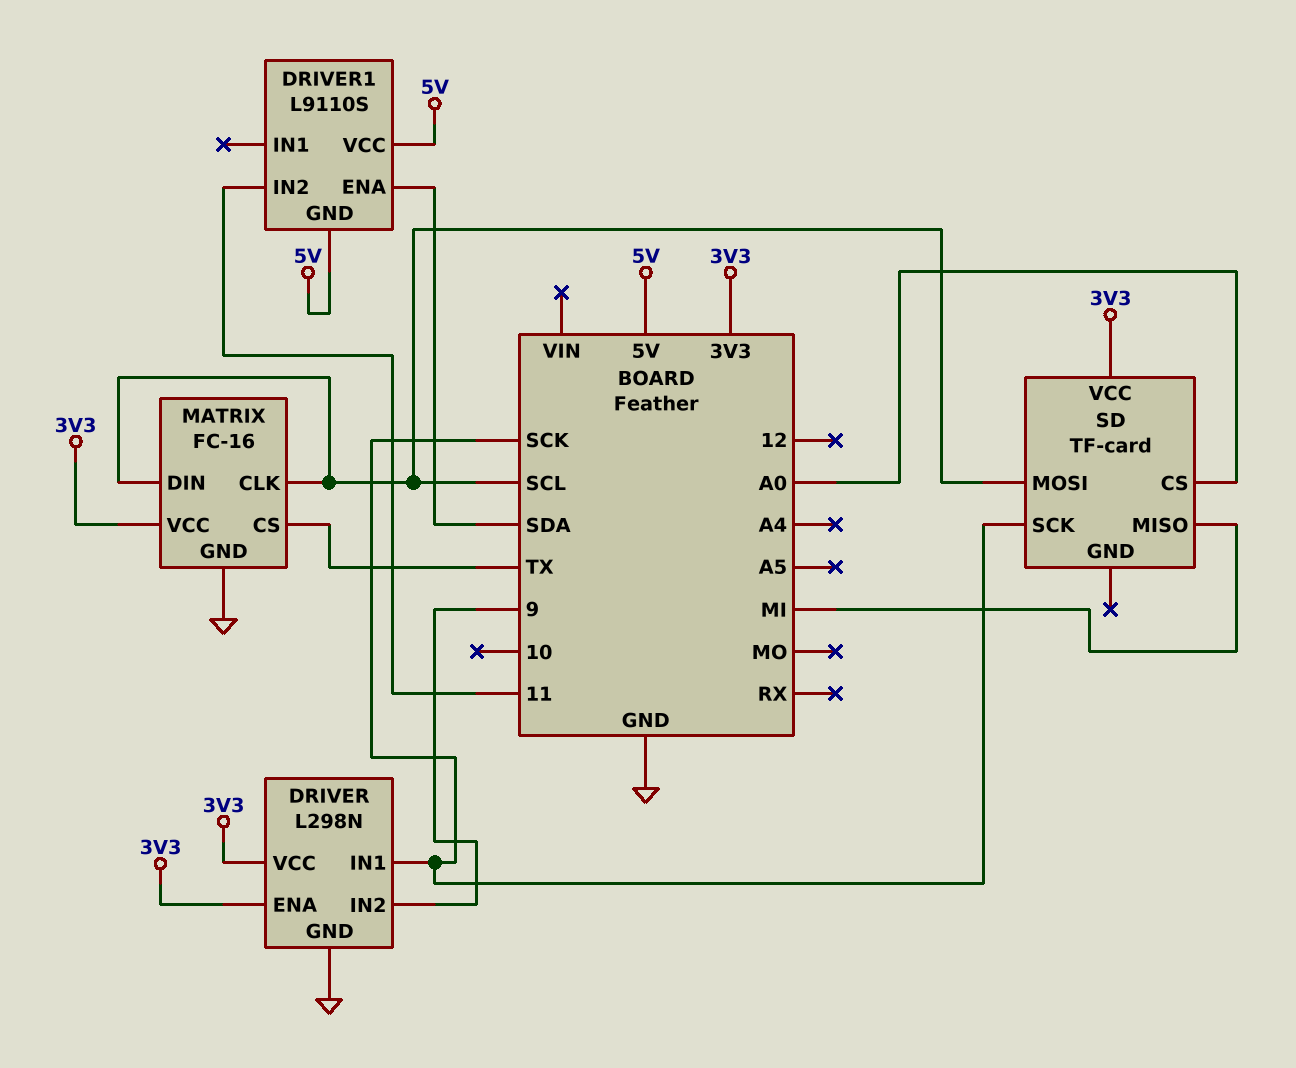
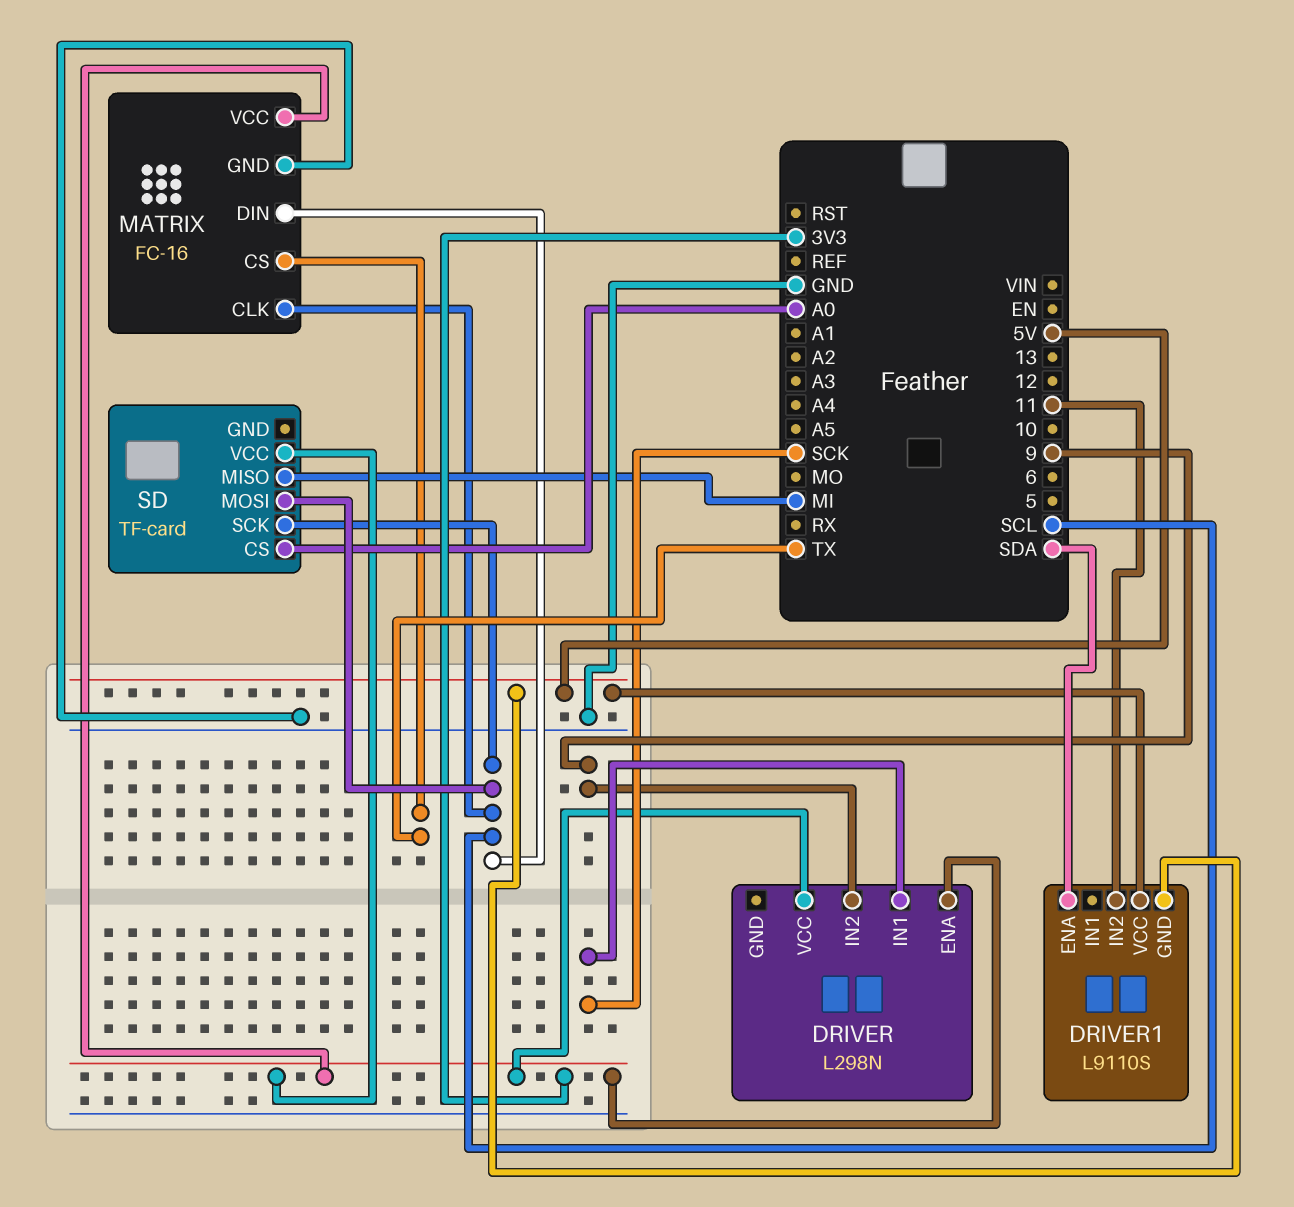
DRIVER pin GND: GND -> none
SD pin SCK: SCK -> SCL

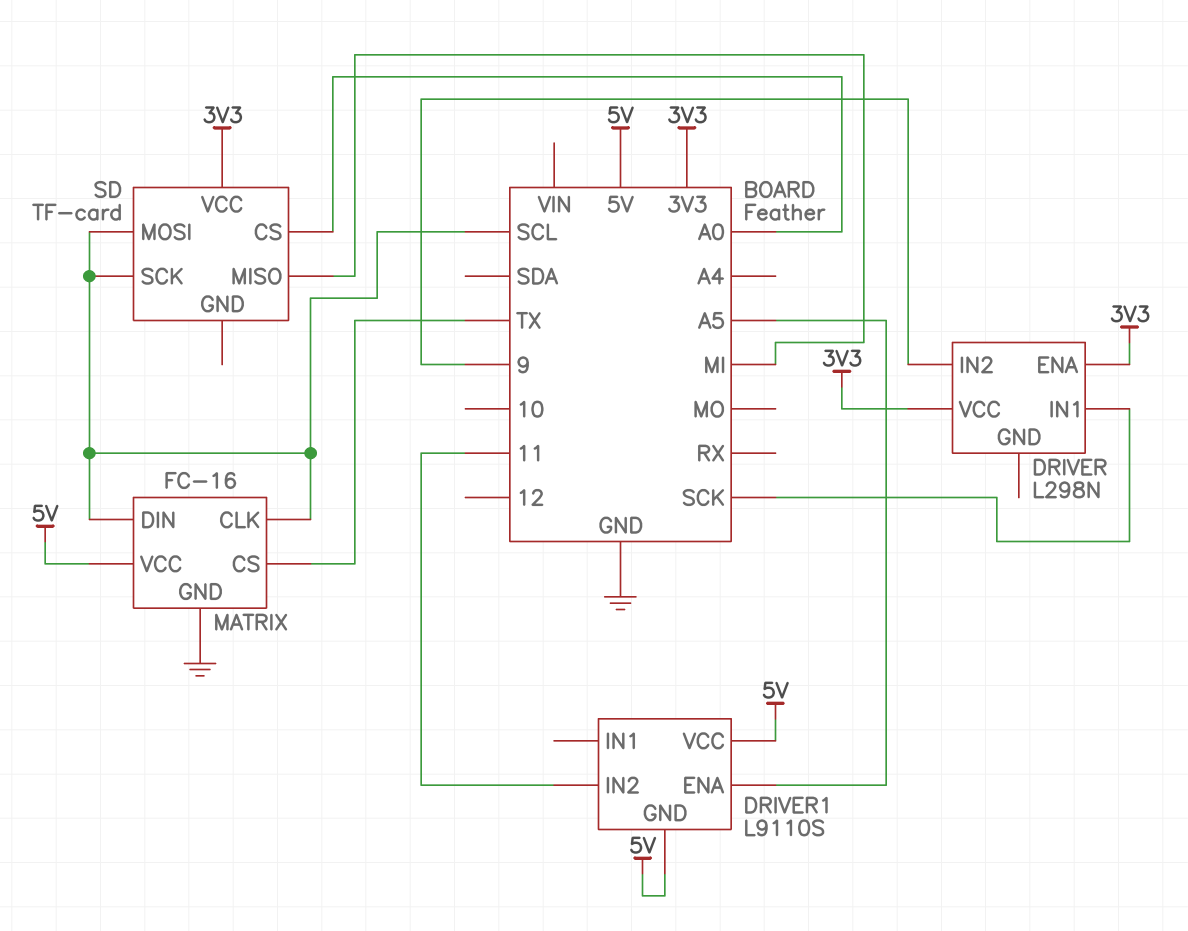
DRIVER1 pin ENA: SDA -> A5
MATRIX pin VCC: 3V3 -> 5V

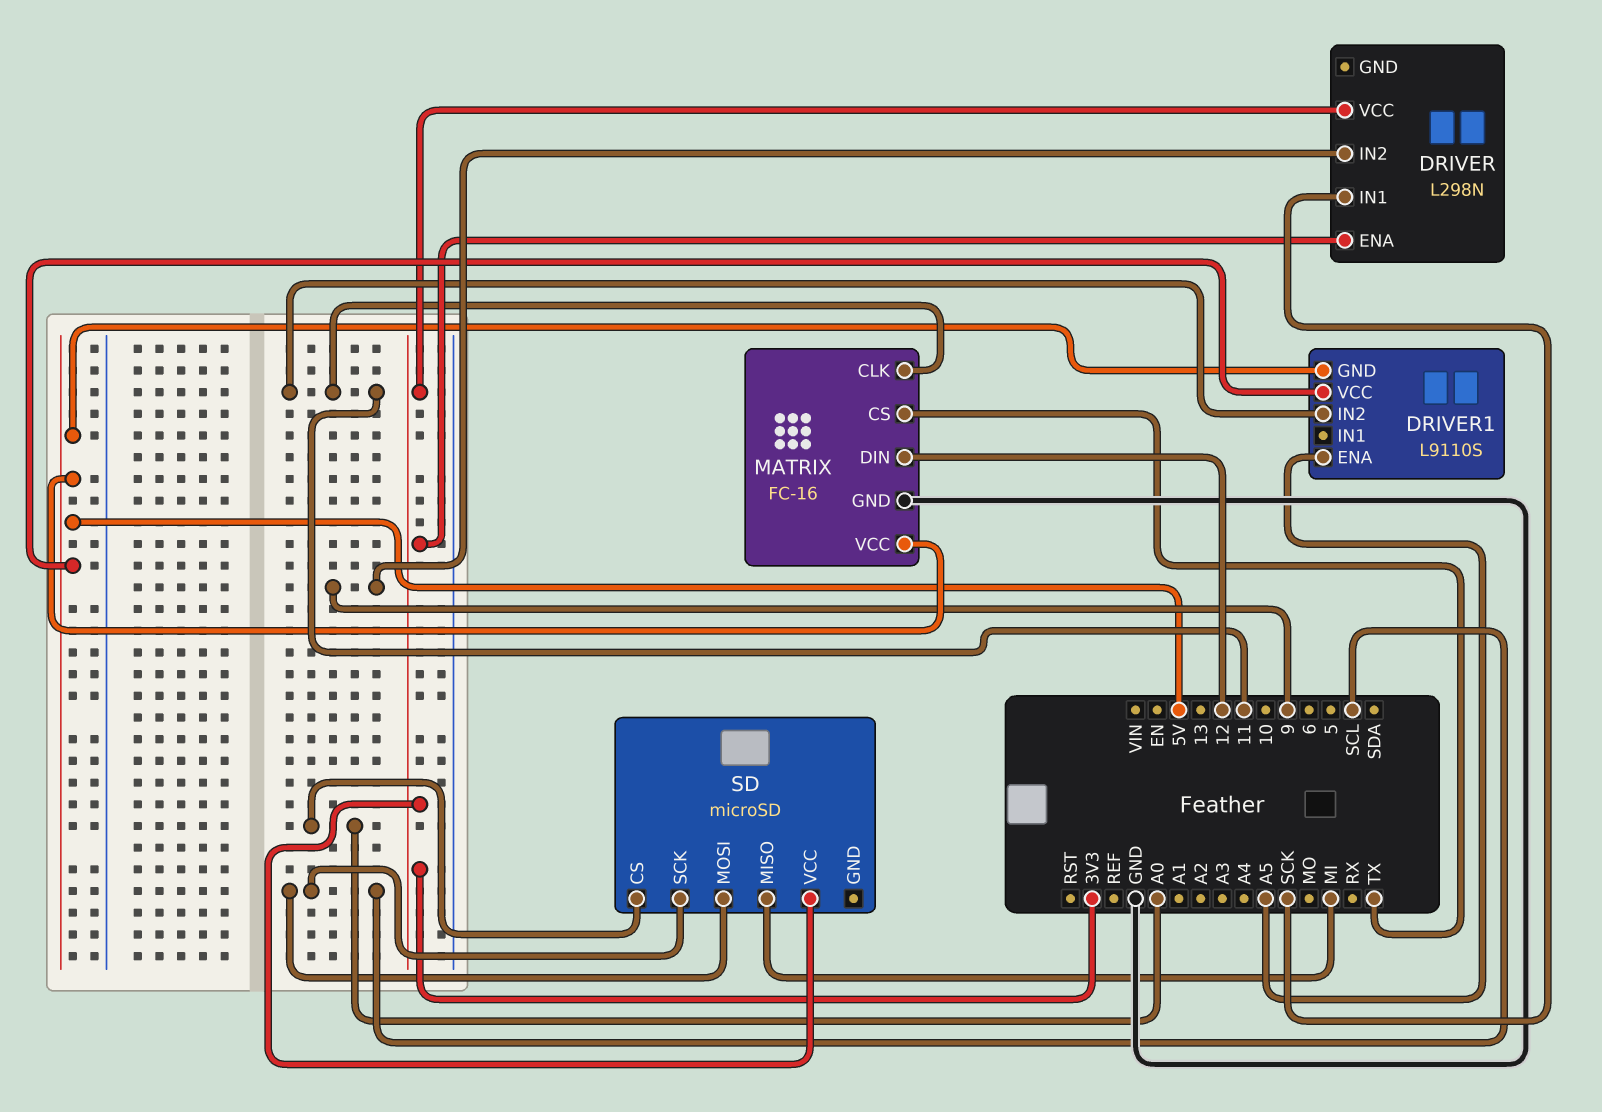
MATRIX pin CLK: SCL -> 11
MATRIX pin DIN: SCL -> 12
SD: TF-card -> microSD

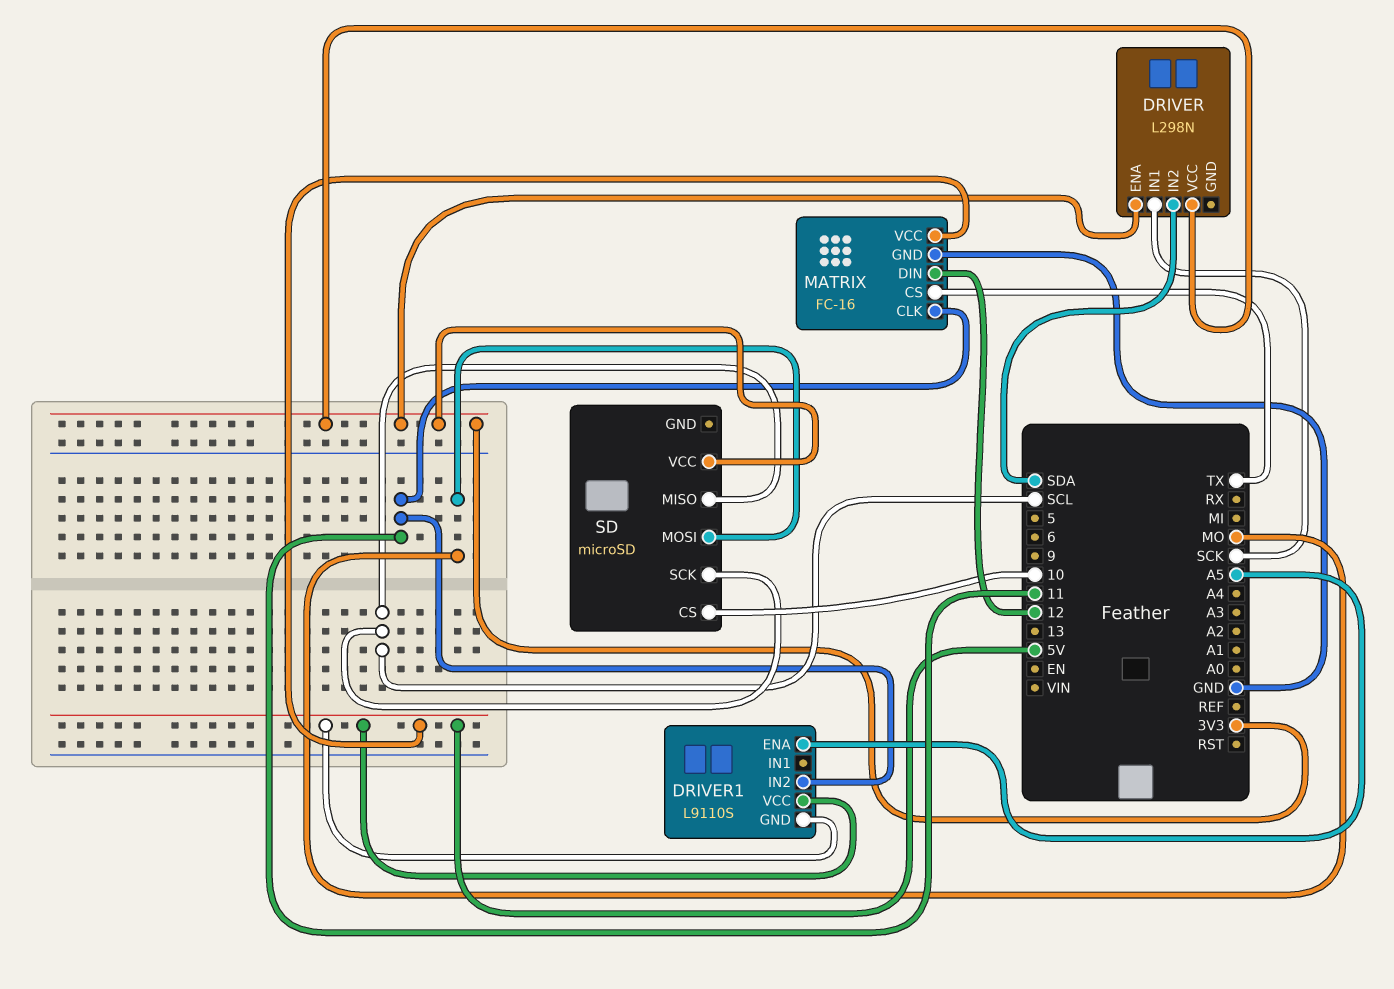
DRIVER pin IN2: 9 -> SDA
SD pin CS: A0 -> 10
SD pin MISO: MI -> SCL
SD pin MOSI: SCL -> MO

